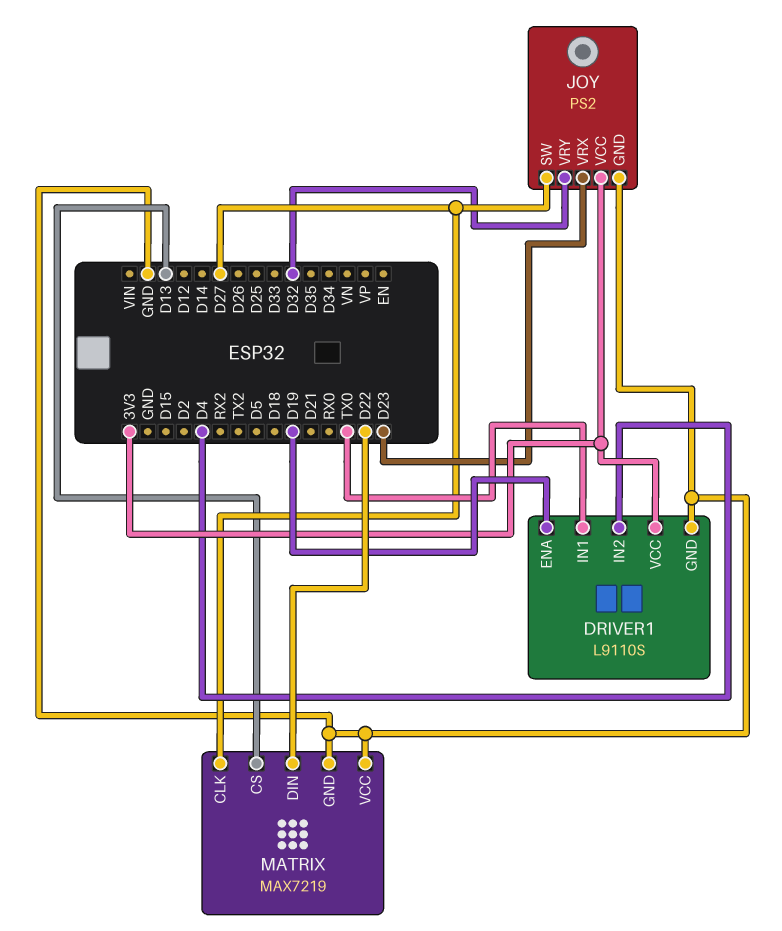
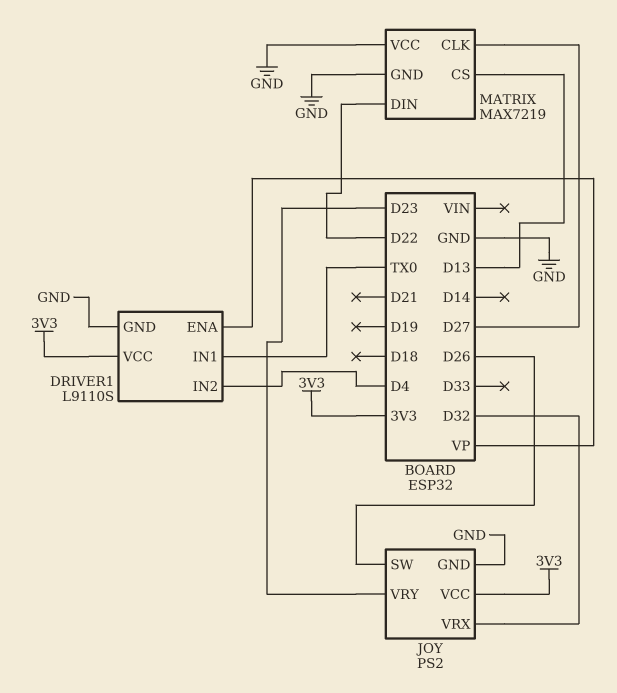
DRIVER1 pin ENA: D19 -> VP
JOY pin SW: D27 -> D26
JOY pin VRX: D23 -> D32
JOY pin VRY: D32 -> D23

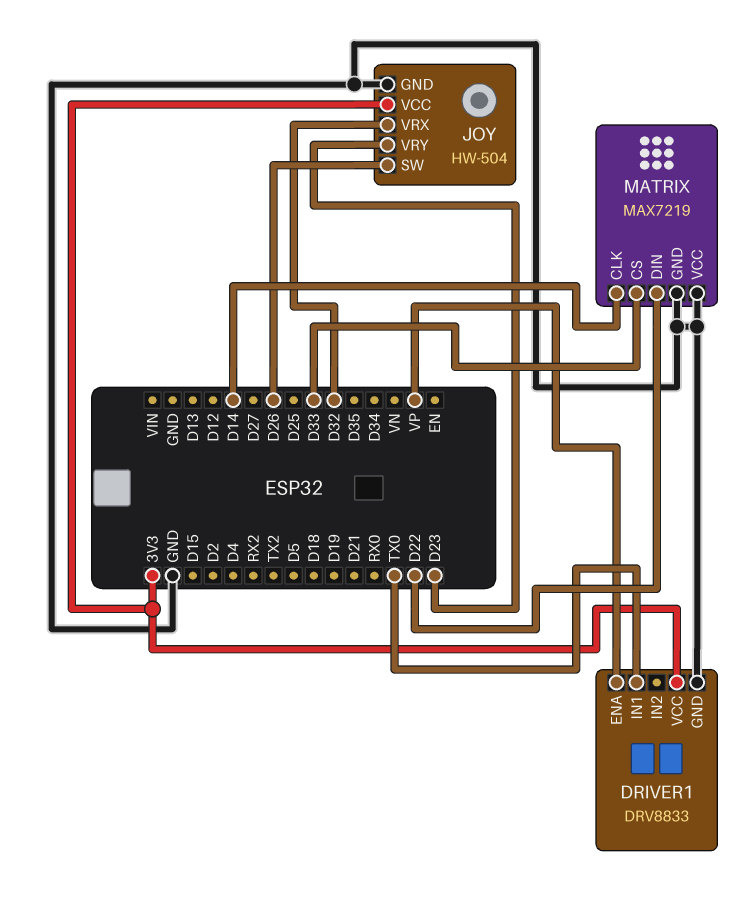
DRIVER1: L9110S -> DRV8833
DRIVER1 pin IN2: D4 -> none
JOY: PS2 -> HW-504
MATRIX pin CLK: D27 -> D14
MATRIX pin CS: D13 -> D33

